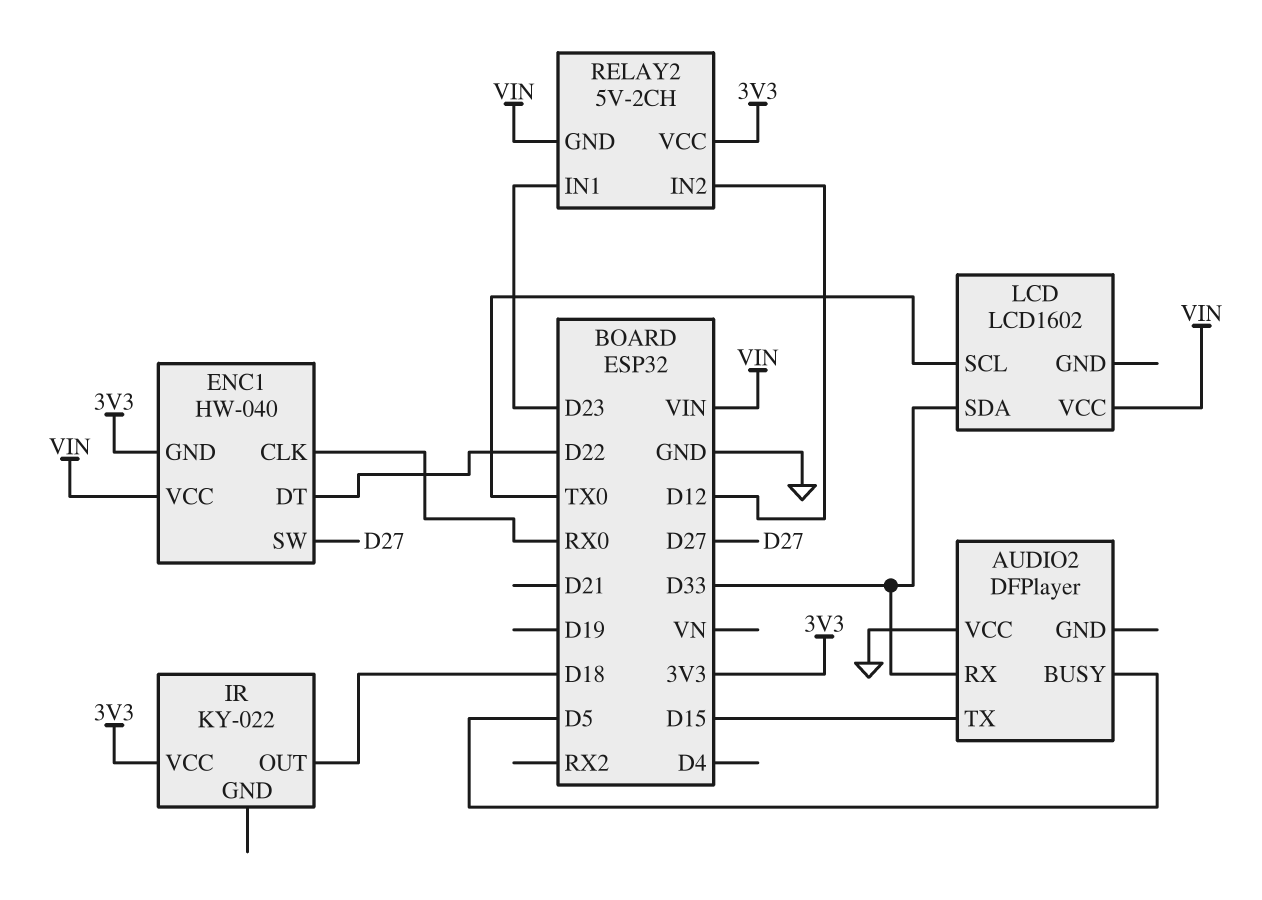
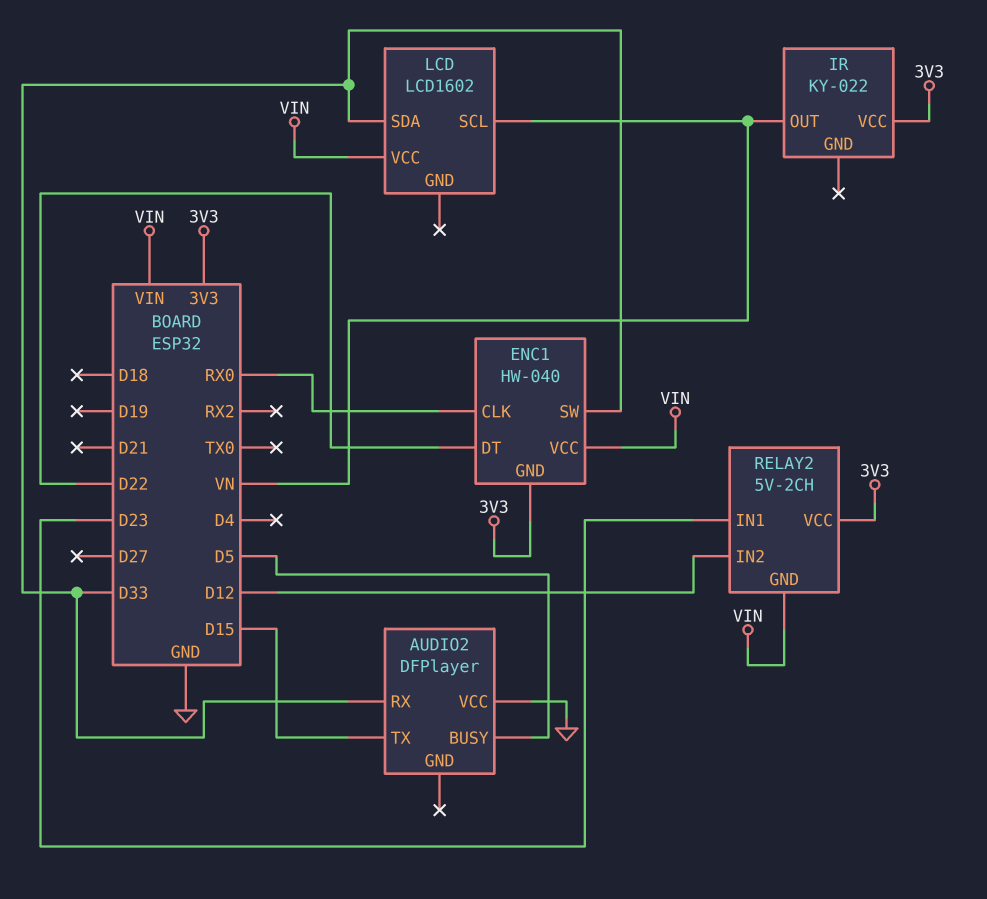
ENC1 pin SW: D27 -> D33
IR pin OUT: D18 -> VN
LCD pin SCL: TX0 -> VN

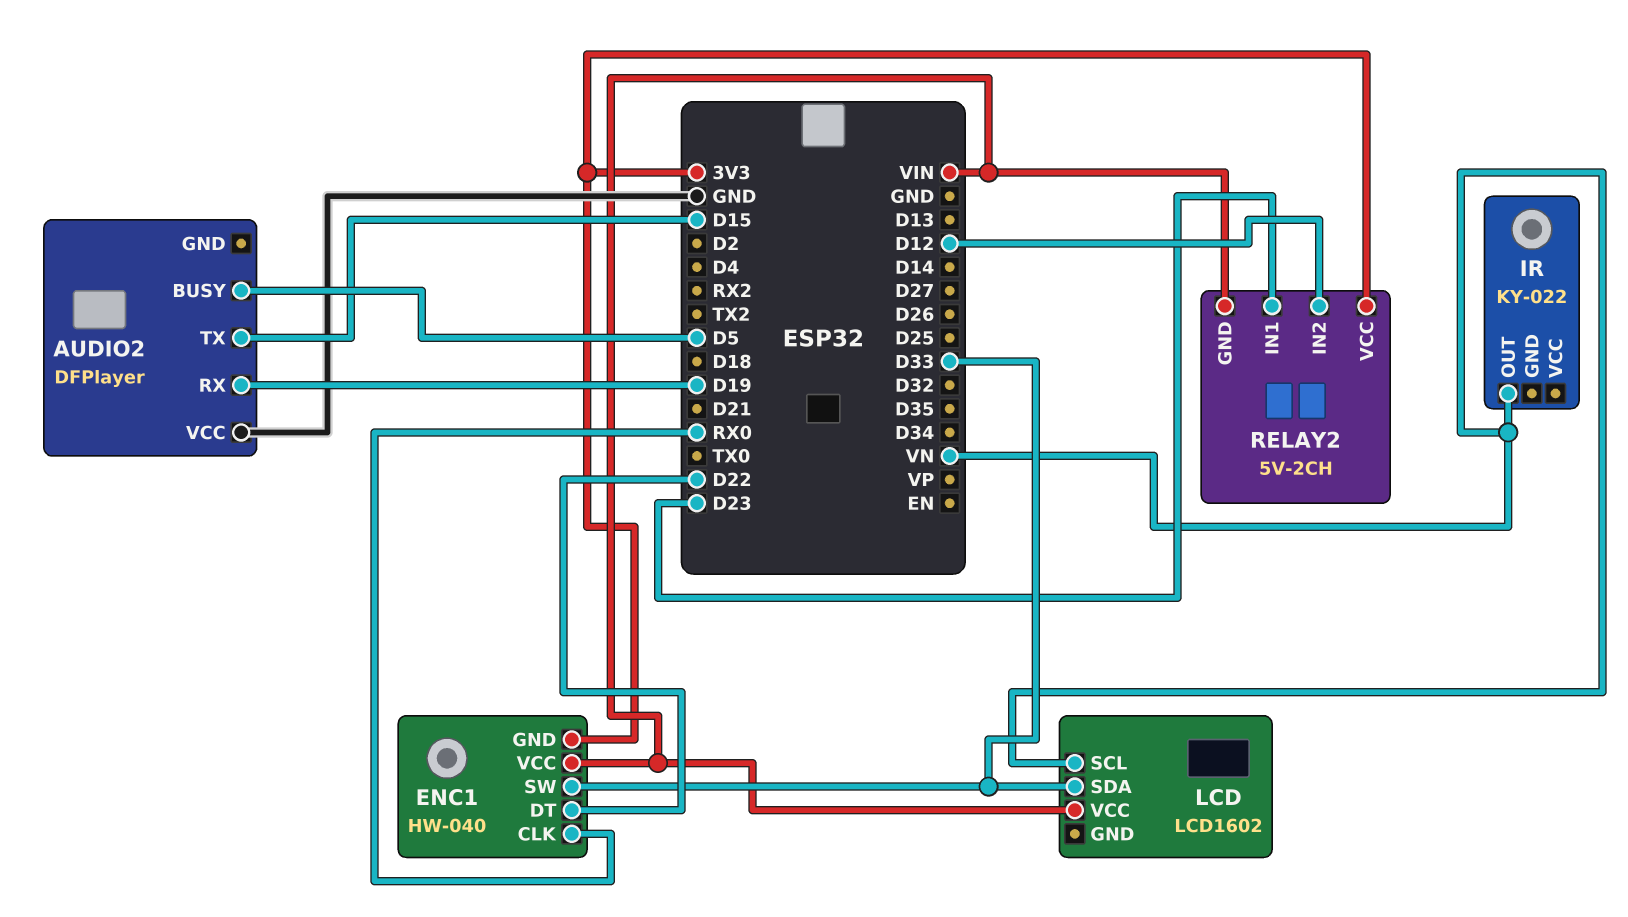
AUDIO2 pin RX: D33 -> D19
IR pin VCC: 3V3 -> none

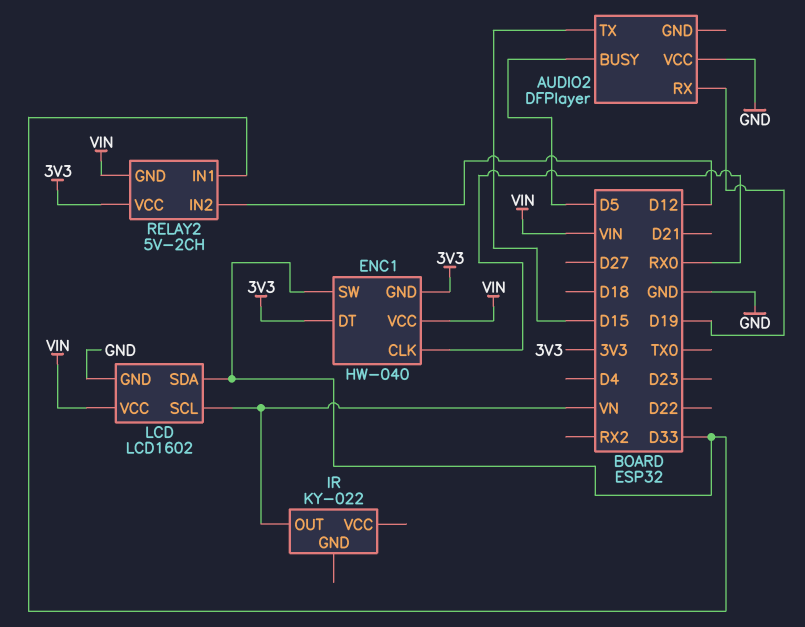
ENC1 pin DT: D22 -> 3V3
LCD pin GND: none -> GND
RELAY2 pin IN1: D23 -> D33

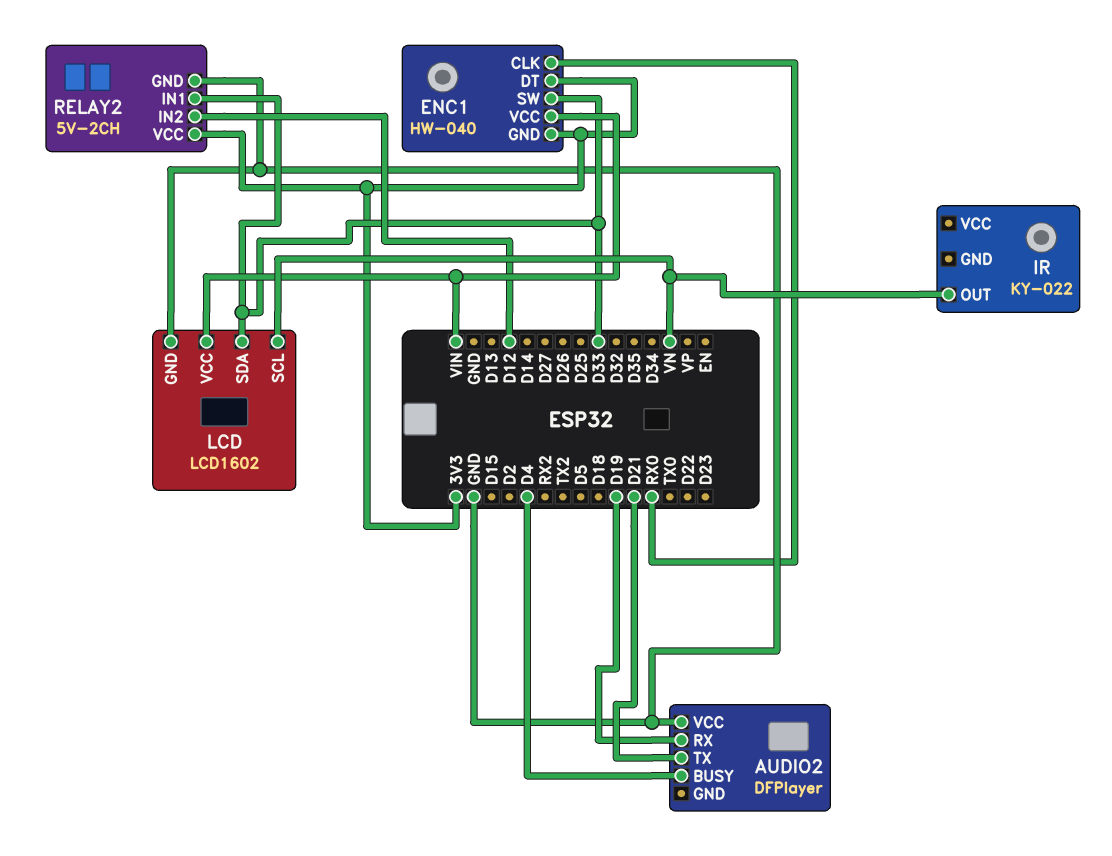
AUDIO2 pin BUSY: D5 -> D4
AUDIO2 pin TX: D15 -> D21
RELAY2 pin GND: VIN -> GND

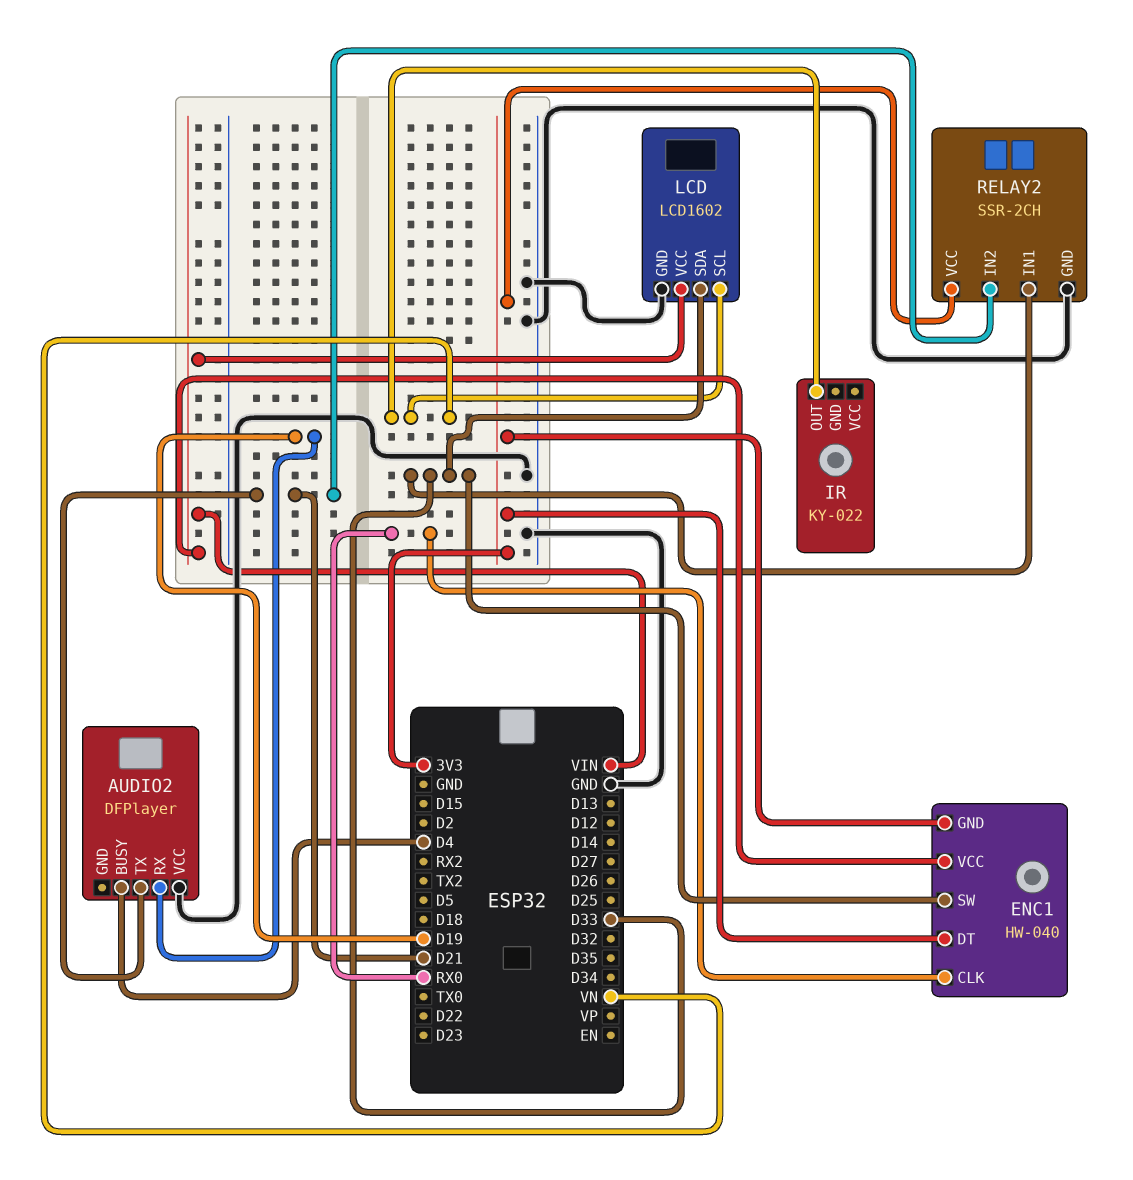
RELAY2: 5V-2CH -> SSR-2CH
RELAY2 pin IN2: D12 -> D21

